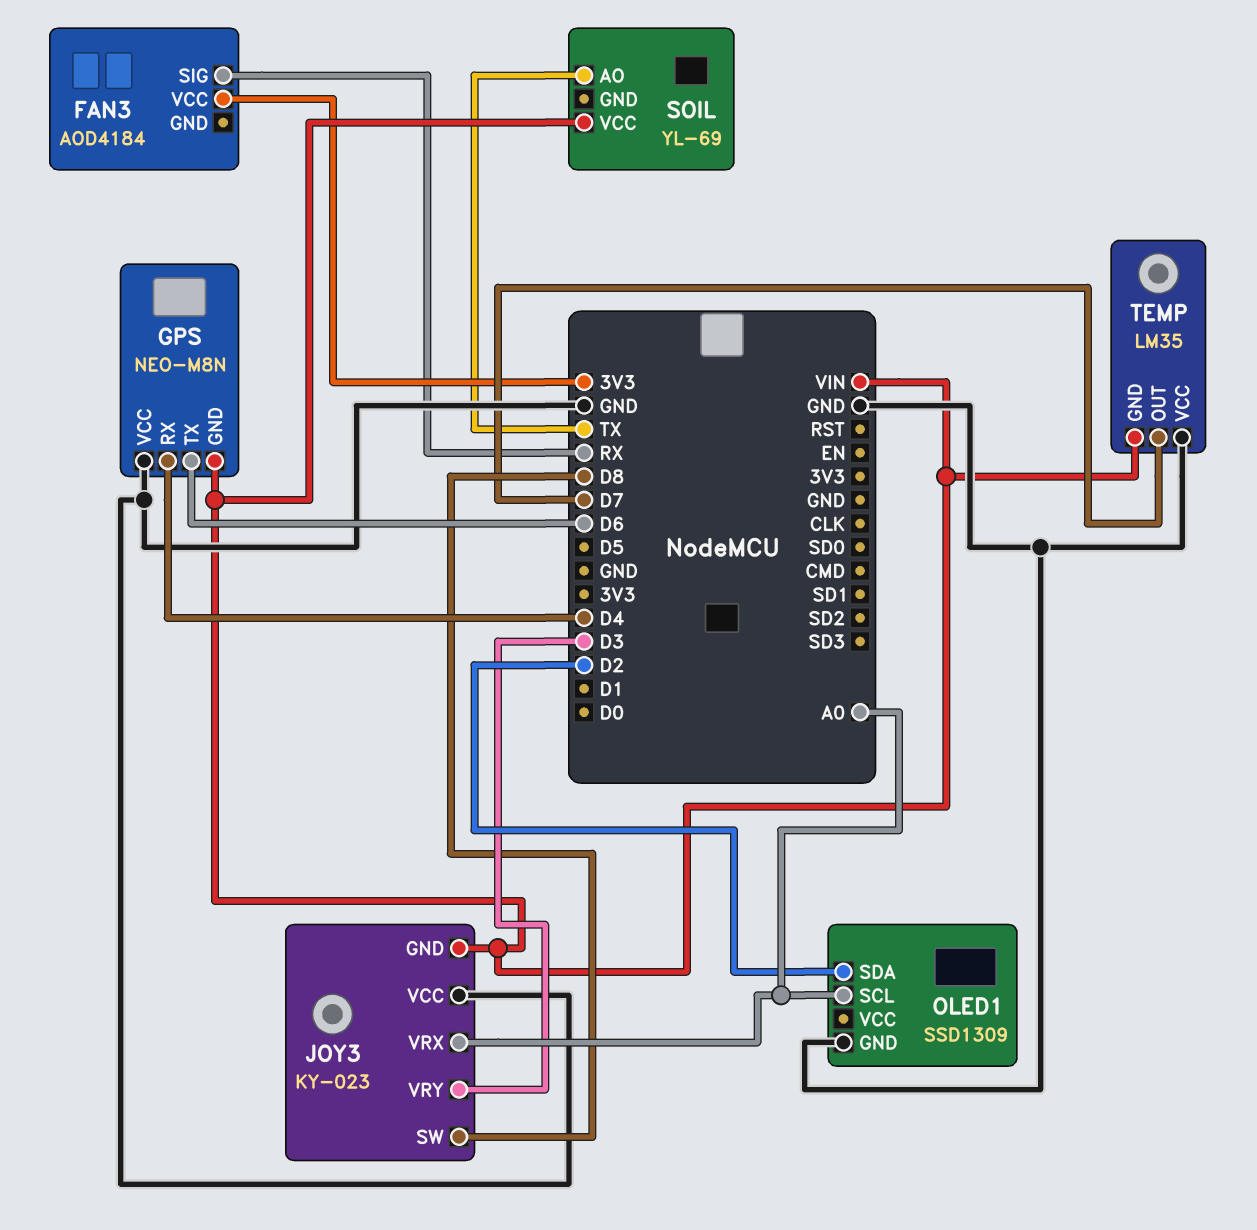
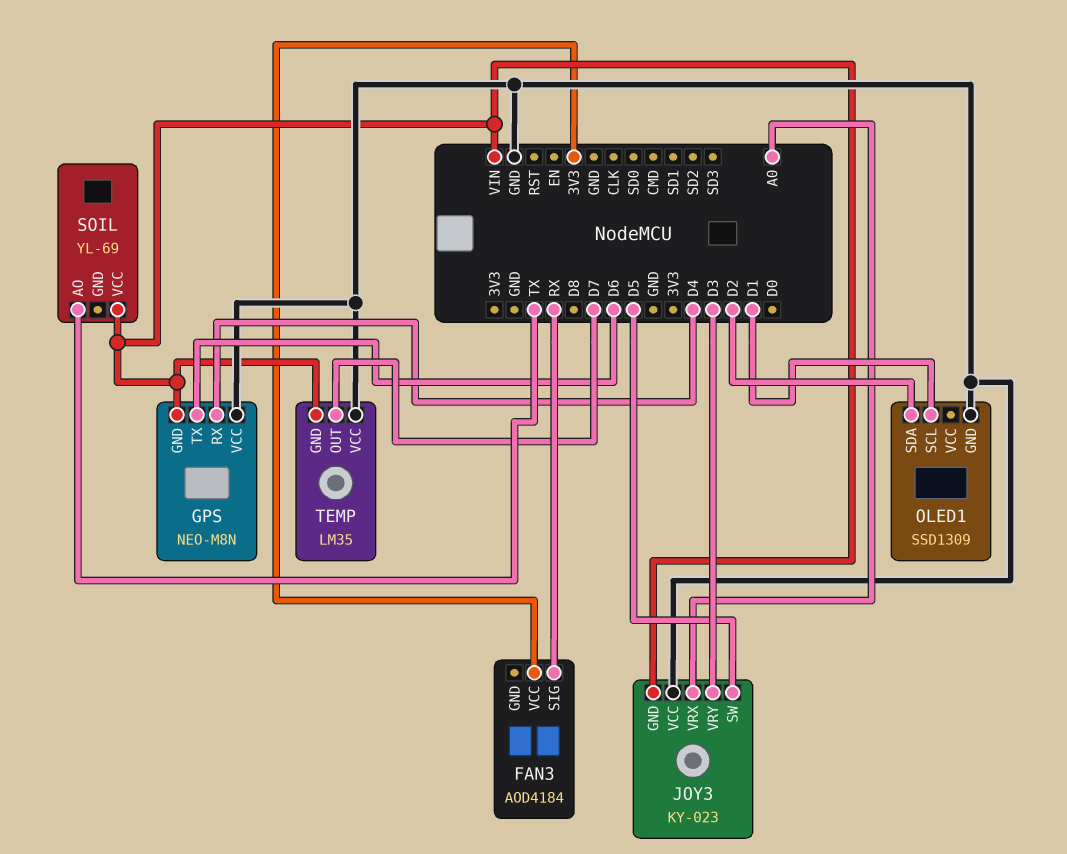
JOY3 pin SW: D8 -> D5
OLED1 pin SCL: A0 -> D1

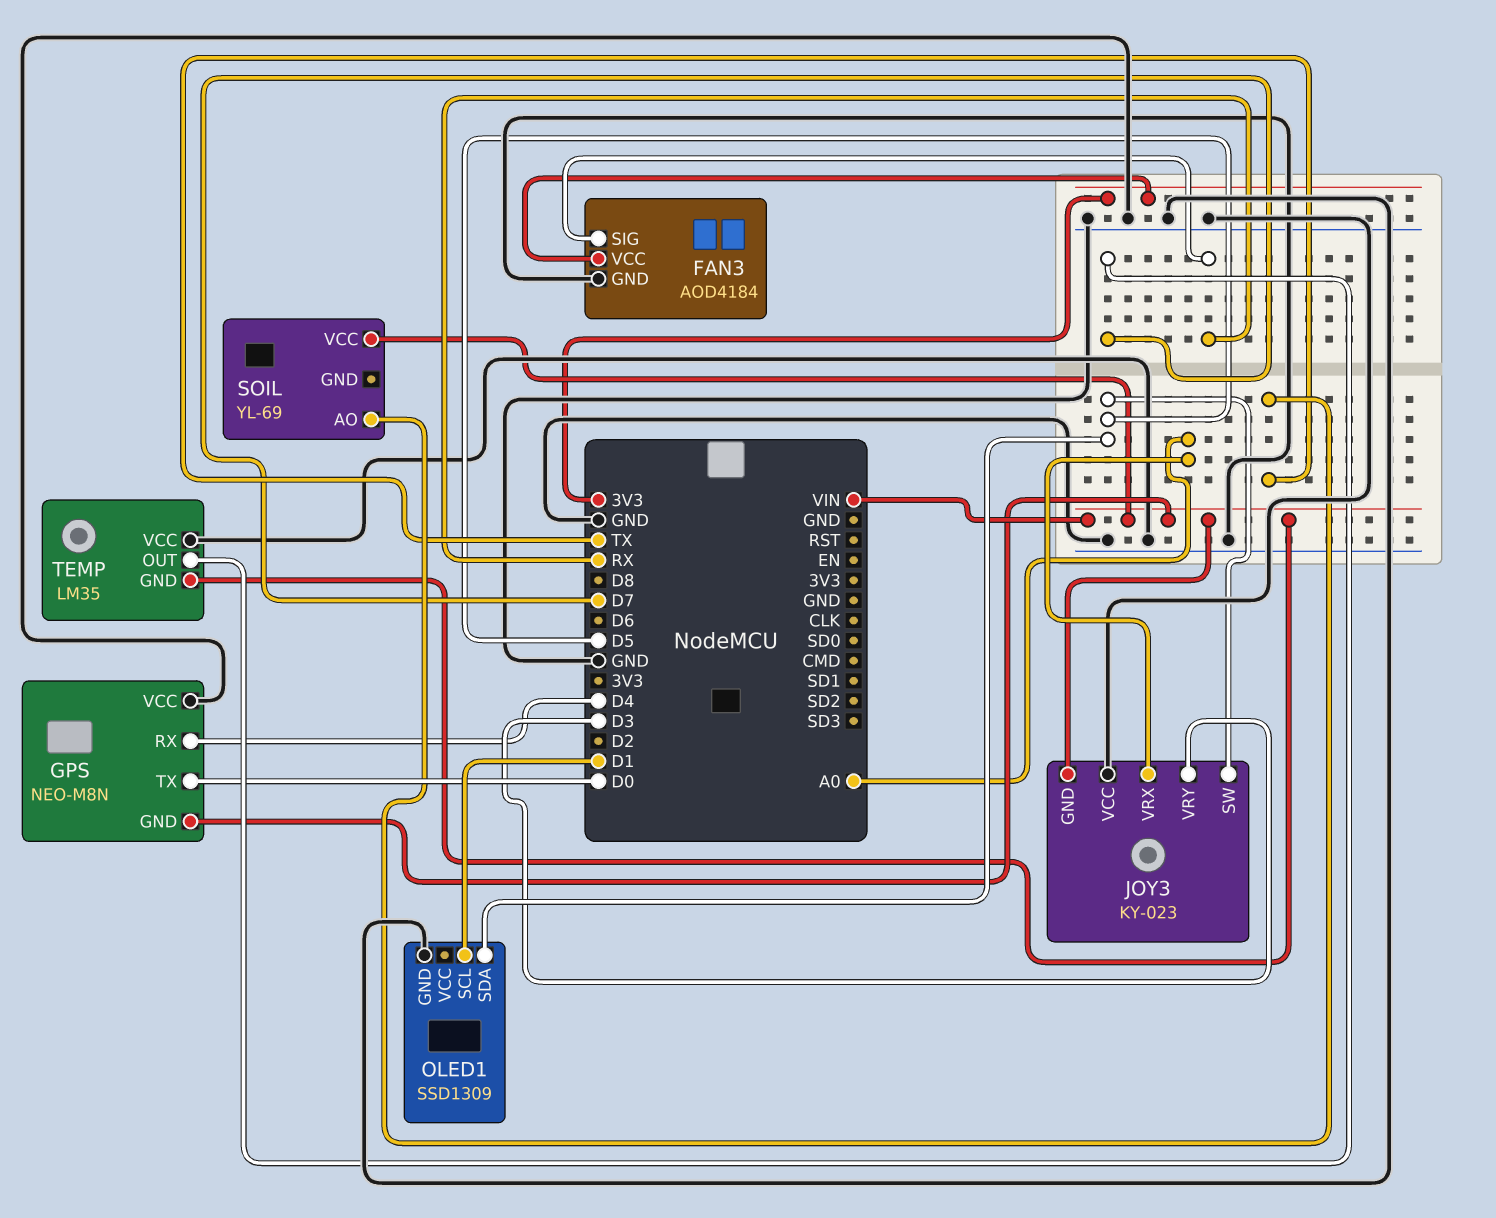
FAN3 pin GND: none -> GND
GPS pin TX: D6 -> D0
OLED1 pin SDA: D2 -> D5

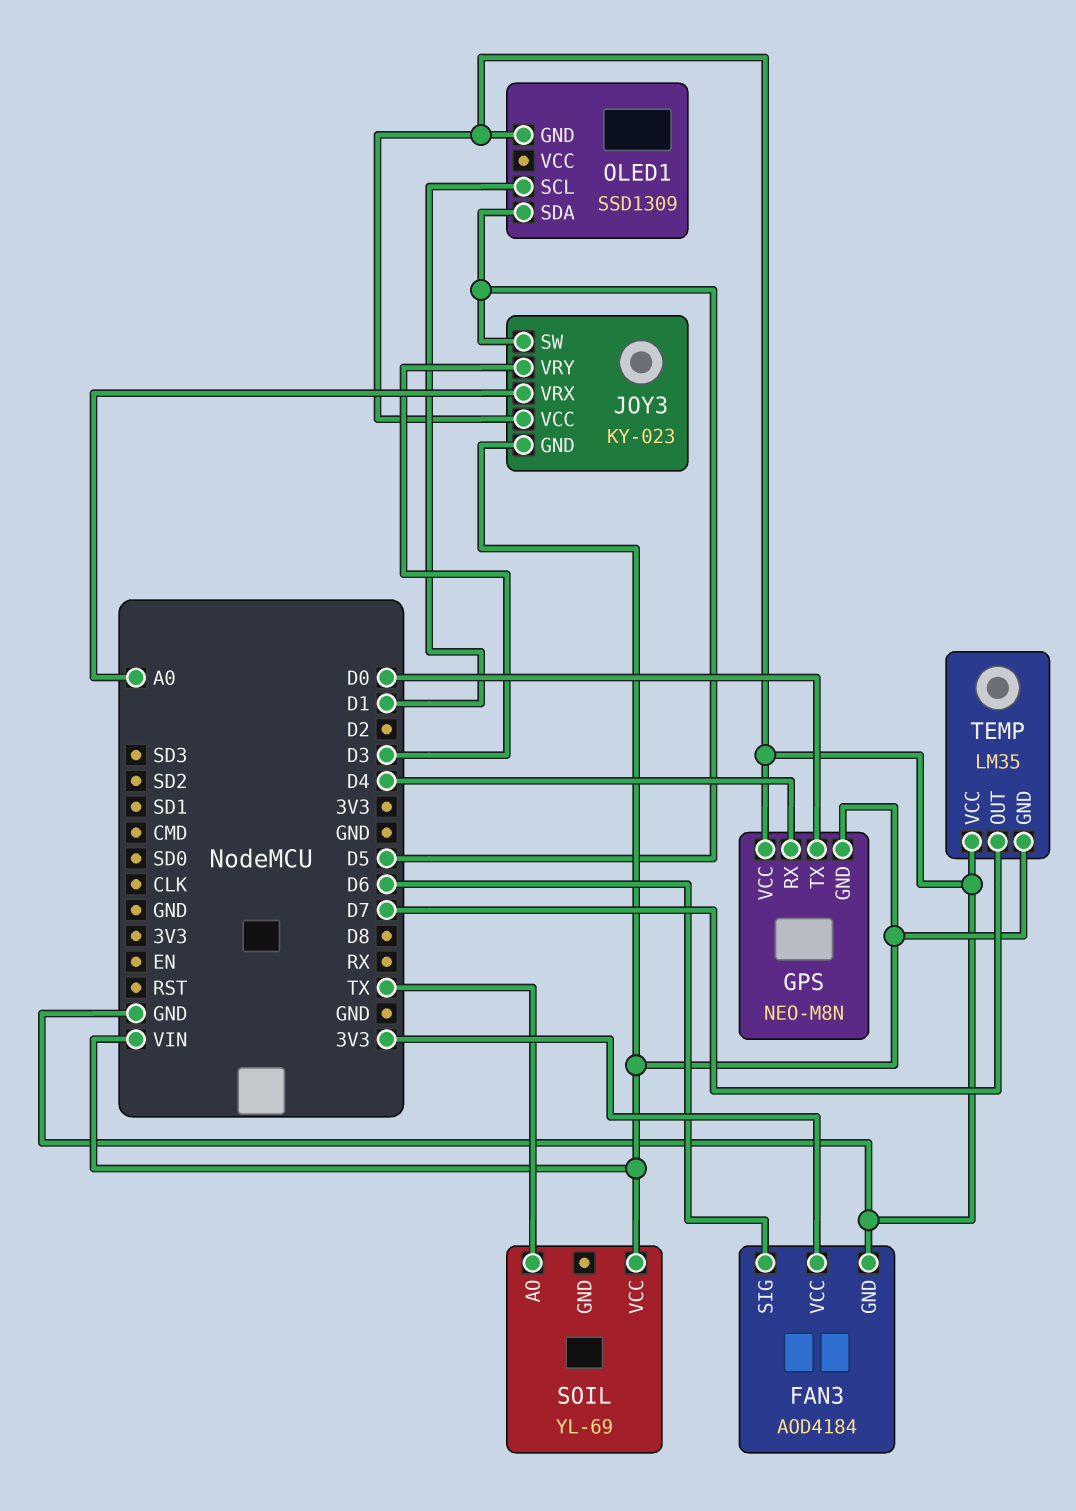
FAN3 pin SIG: RX -> D6

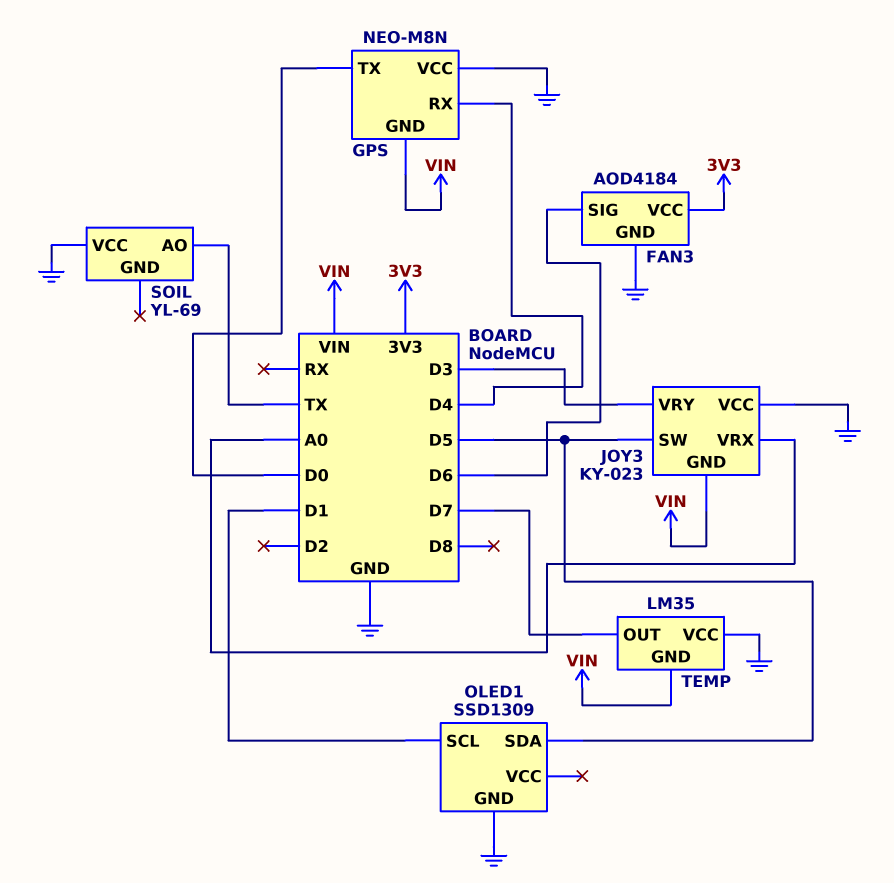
SOIL pin VCC: VIN -> GND

